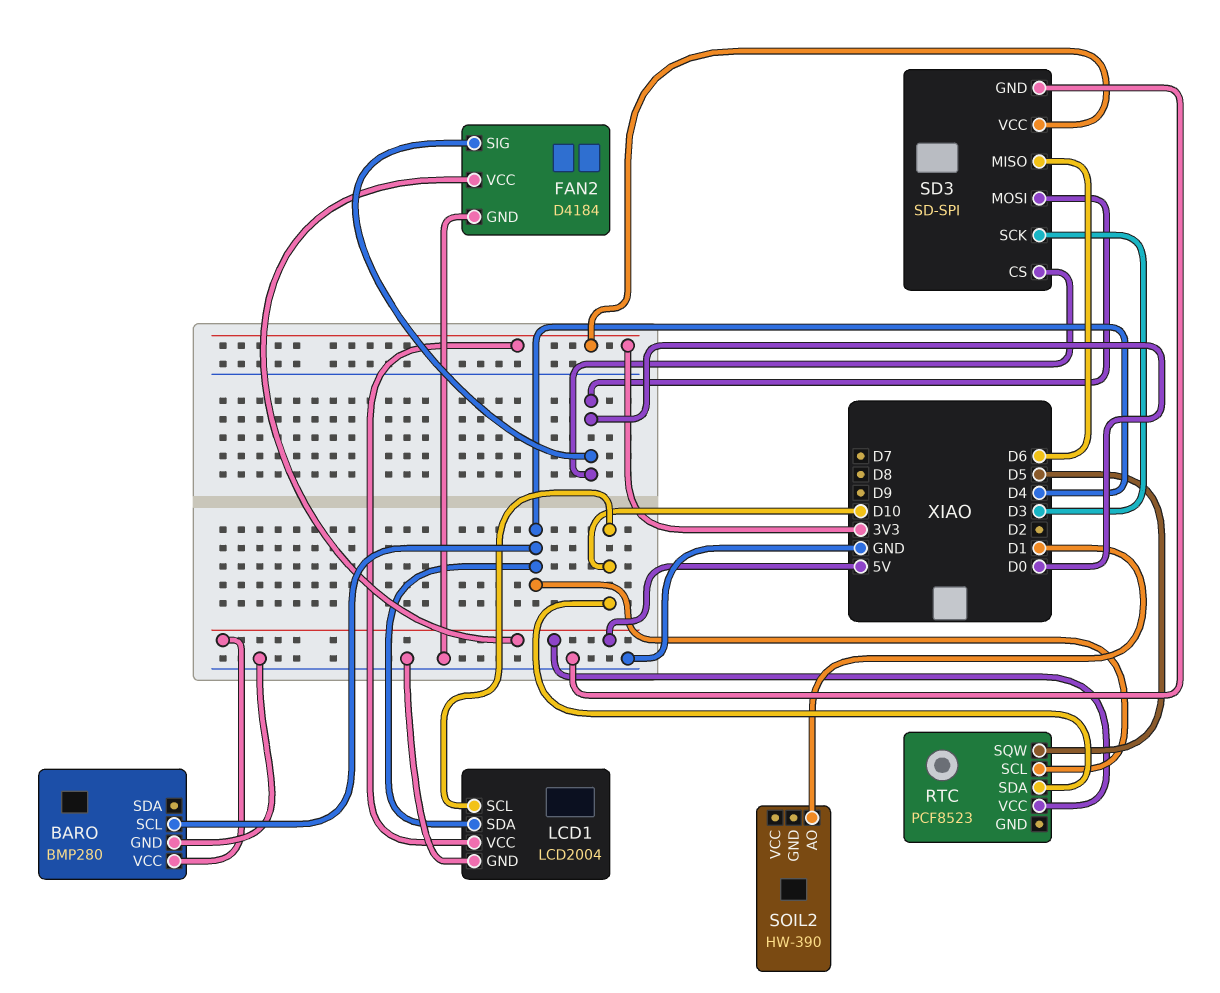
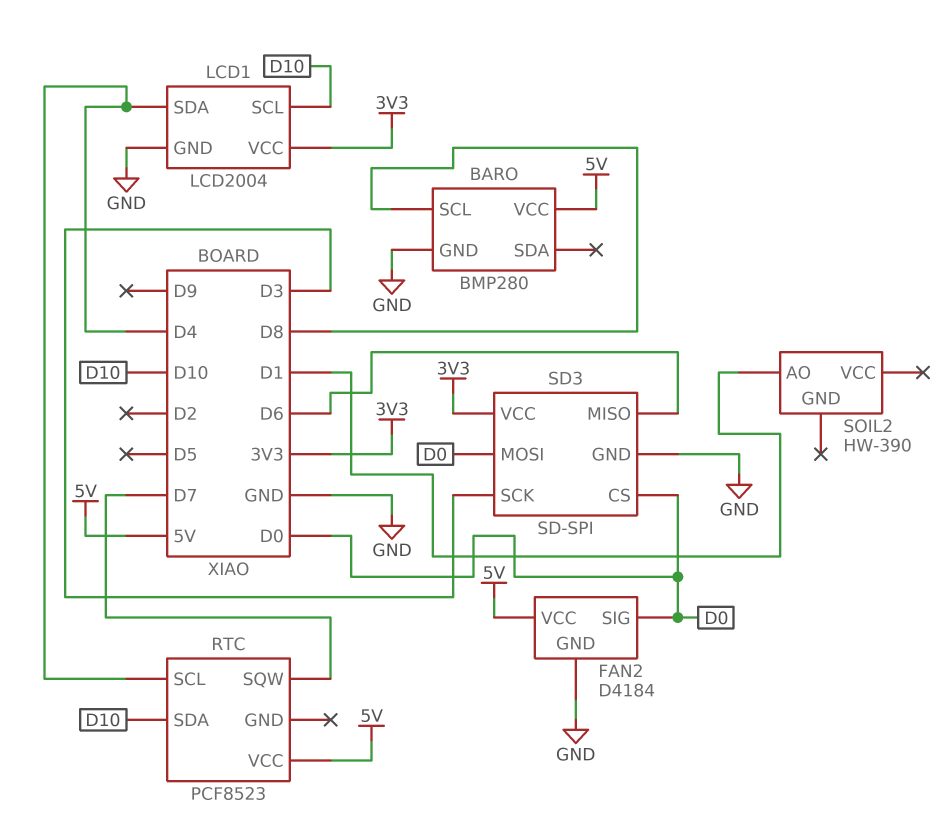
BARO pin SCL: D4 -> D8
RTC pin SQW: D5 -> D7

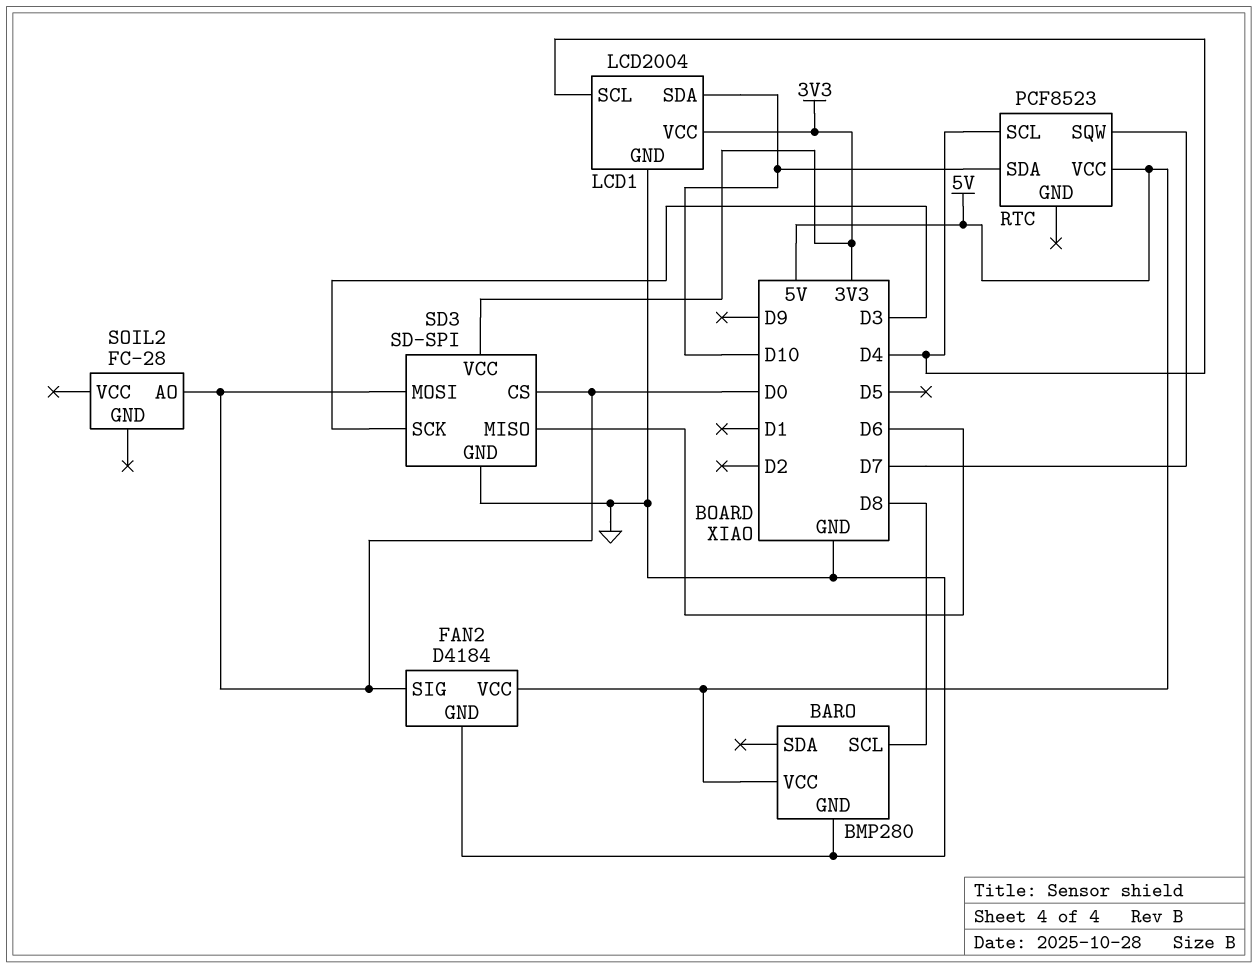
LCD1 pin SCL: D10 -> D4
LCD1 pin SDA: D4 -> D10
SOIL2: HW-390 -> FC-28
SOIL2 pin AO: D1 -> D0

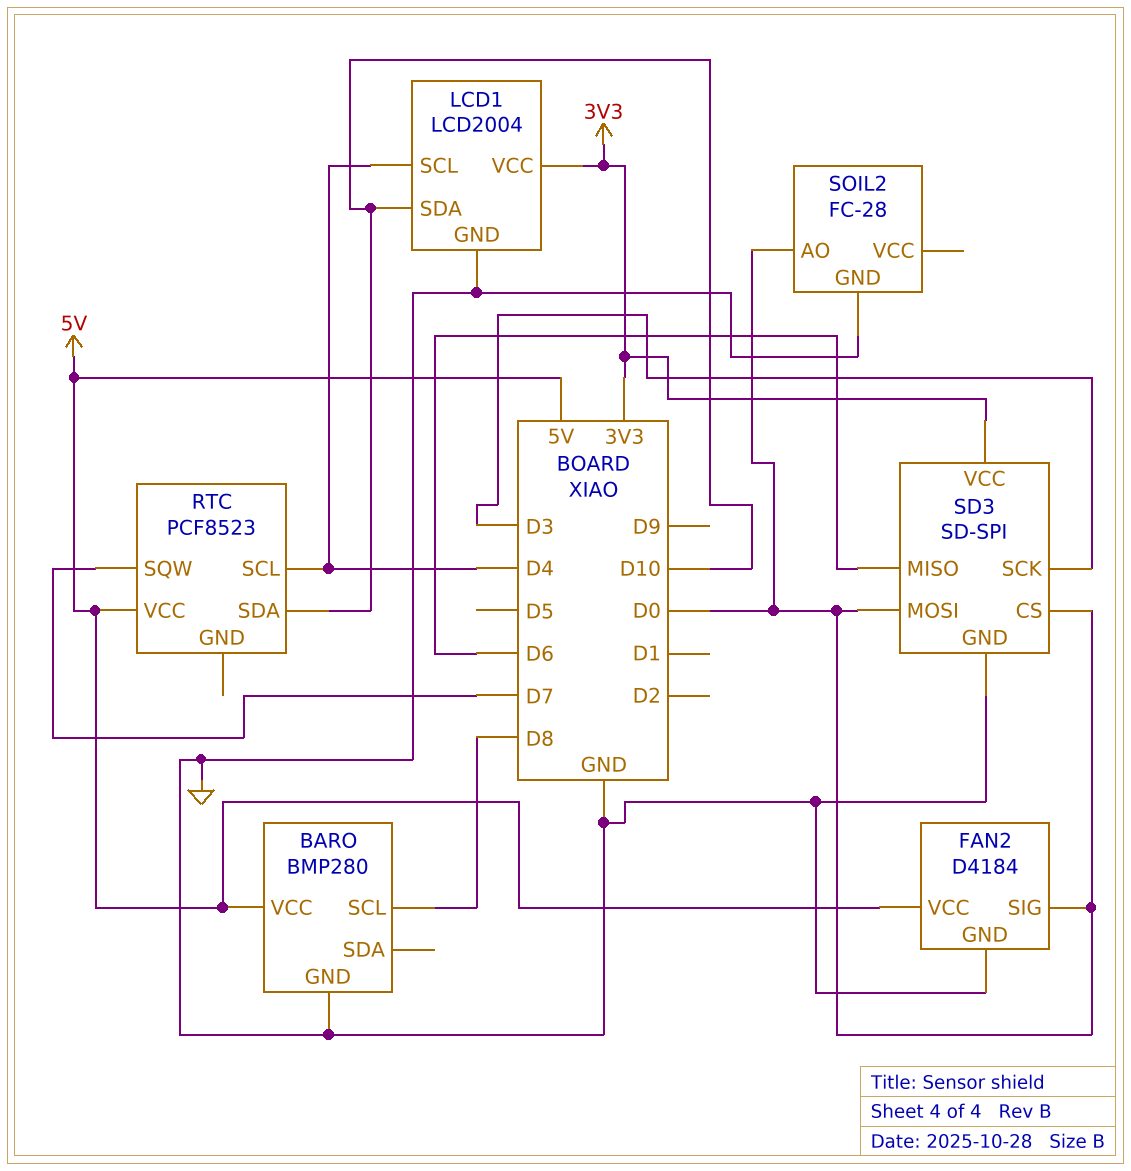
SOIL2 pin GND: none -> GND

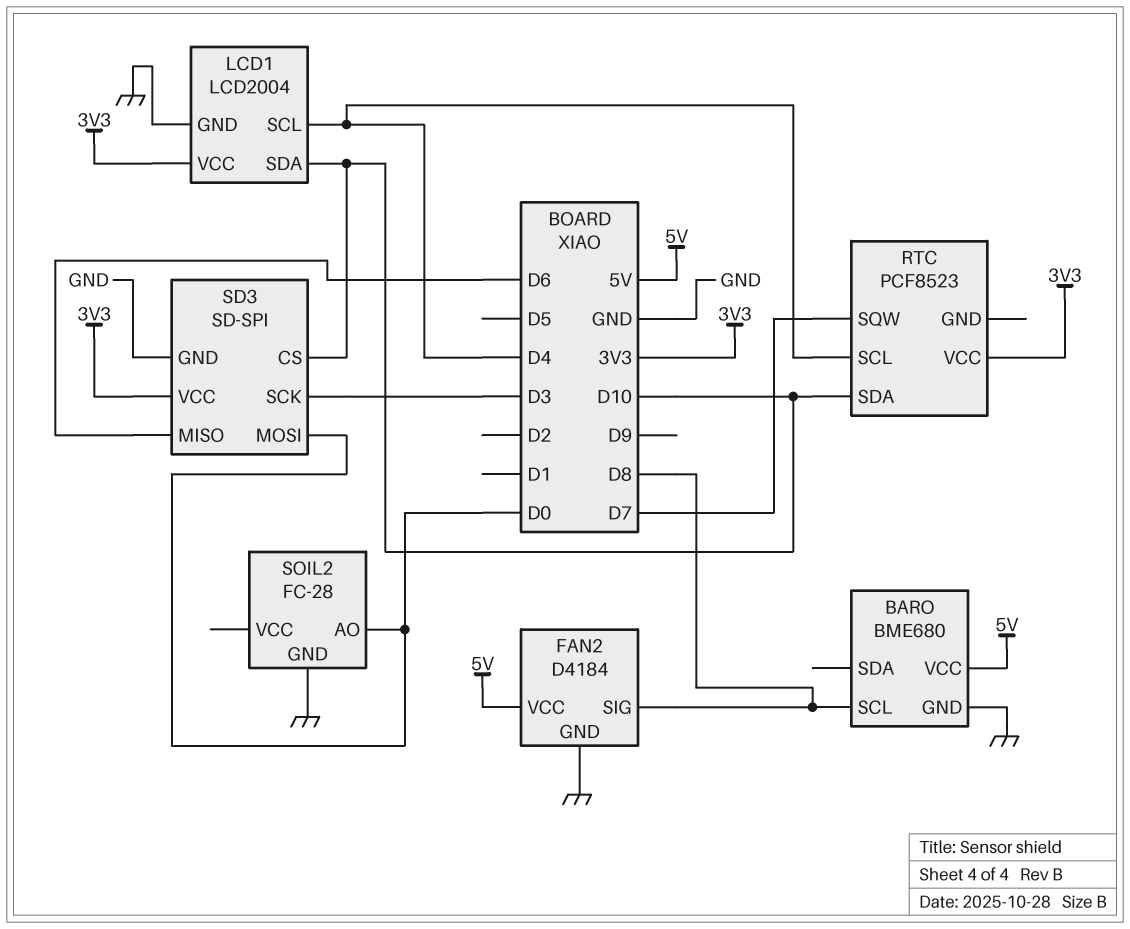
BARO: BMP280 -> BME680
FAN2 pin SIG: D0 -> D8
RTC pin VCC: 5V -> 3V3
SD3 pin CS: D0 -> D10

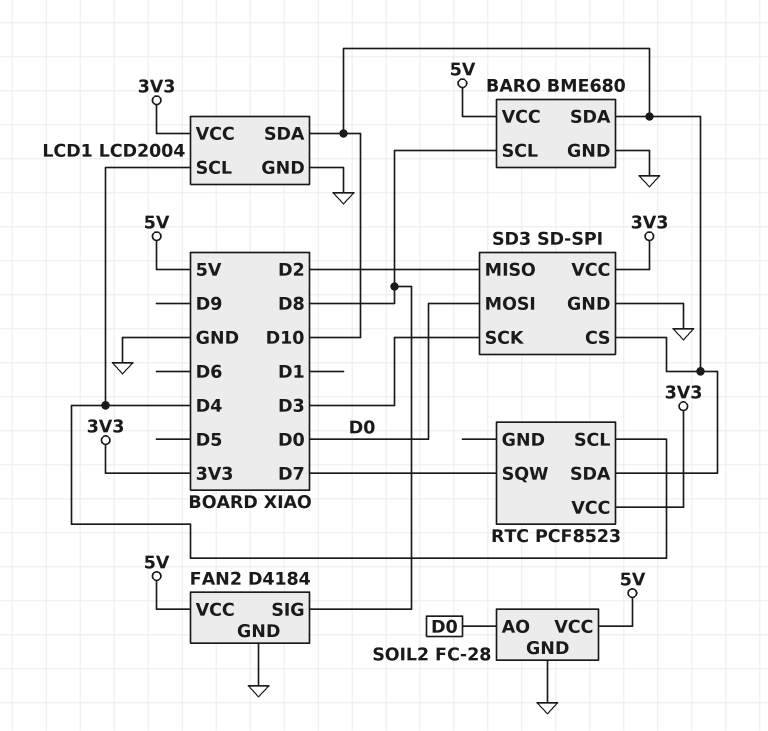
BARO pin SDA: none -> D10
SD3 pin MISO: D6 -> D2
SOIL2 pin VCC: none -> 5V

